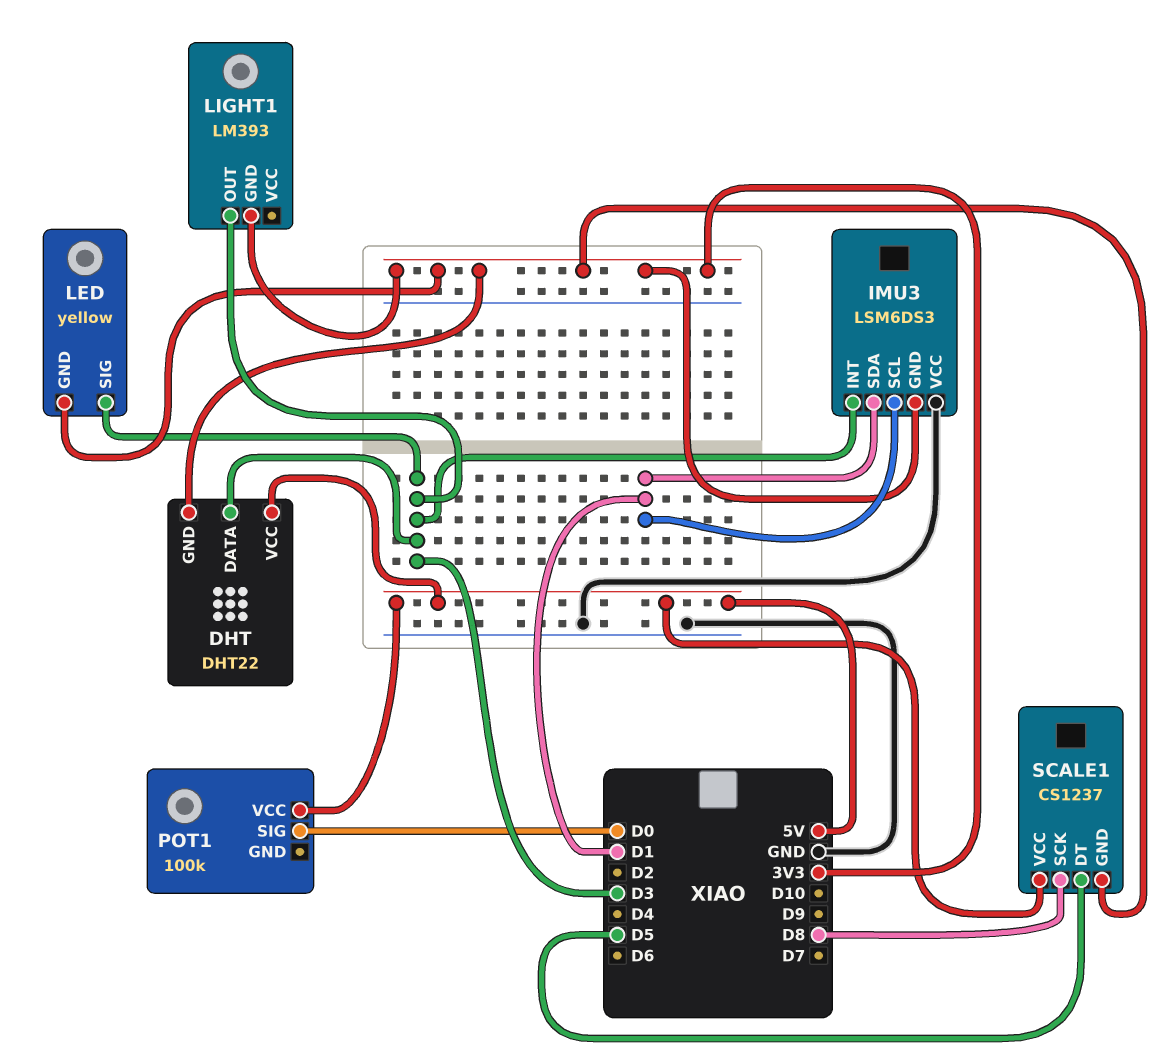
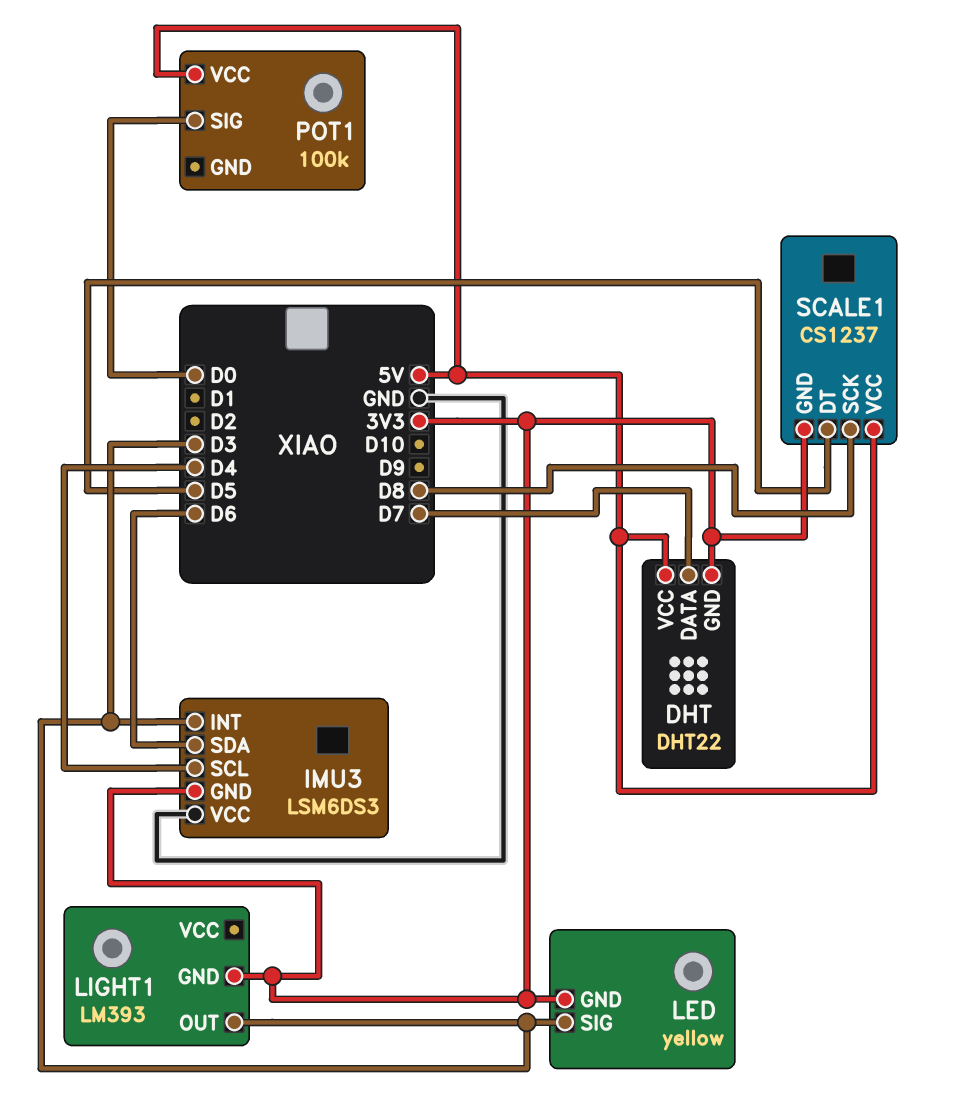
DHT pin DATA: D3 -> D7
IMU3 pin SCL: D1 -> D4
IMU3 pin SDA: D1 -> D6

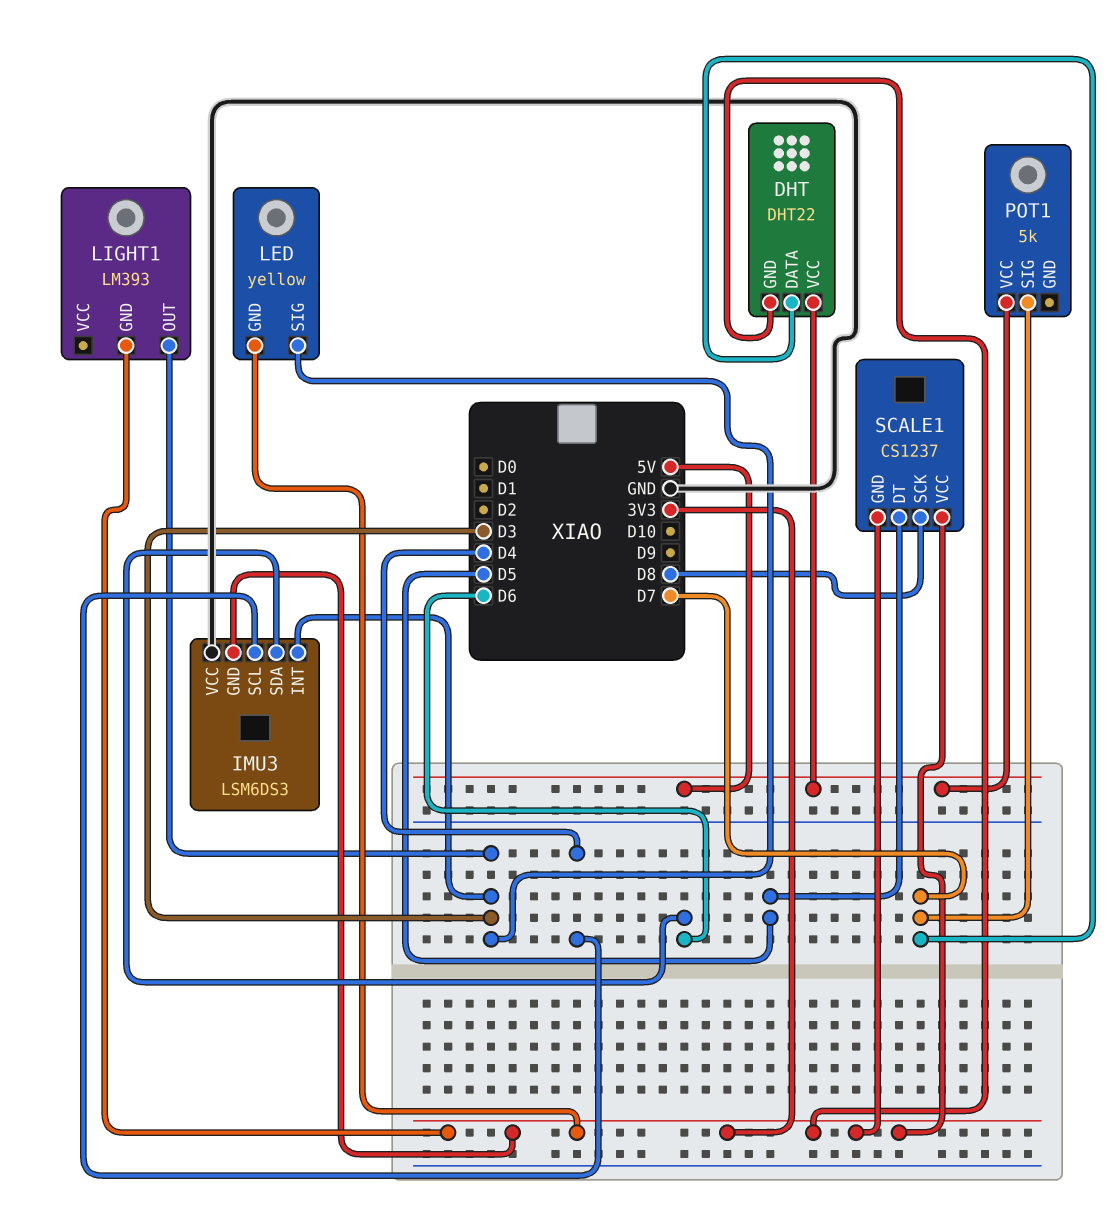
POT1: 100k -> 5k
POT1 pin SIG: D0 -> D7
SCALE1 pin VCC: 5V -> 3V3

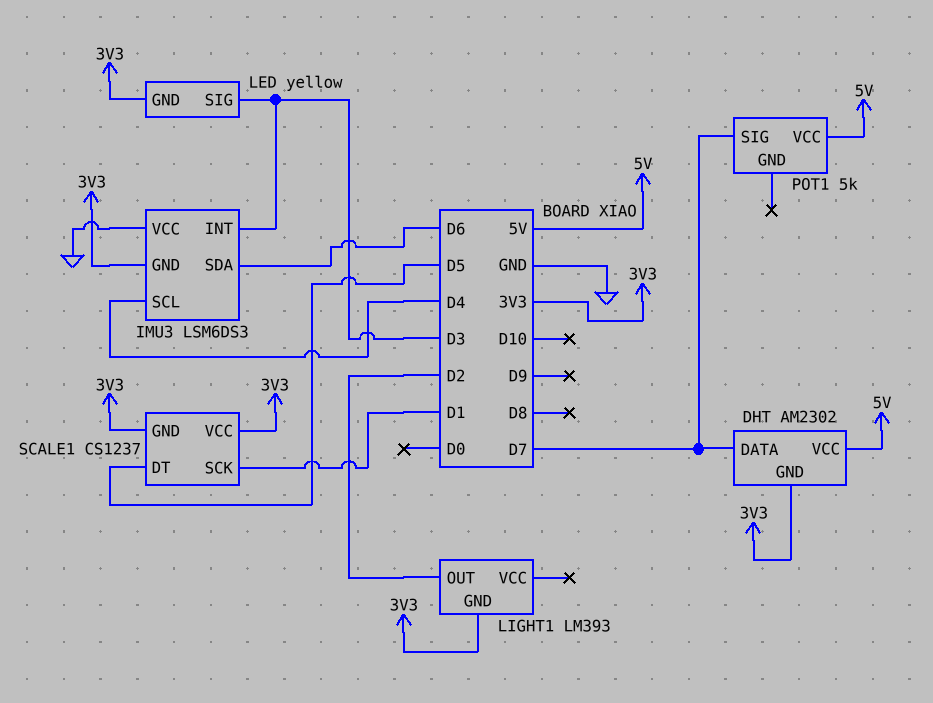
DHT: DHT22 -> AM2302
LIGHT1 pin OUT: D3 -> D2
SCALE1 pin SCK: D8 -> D1

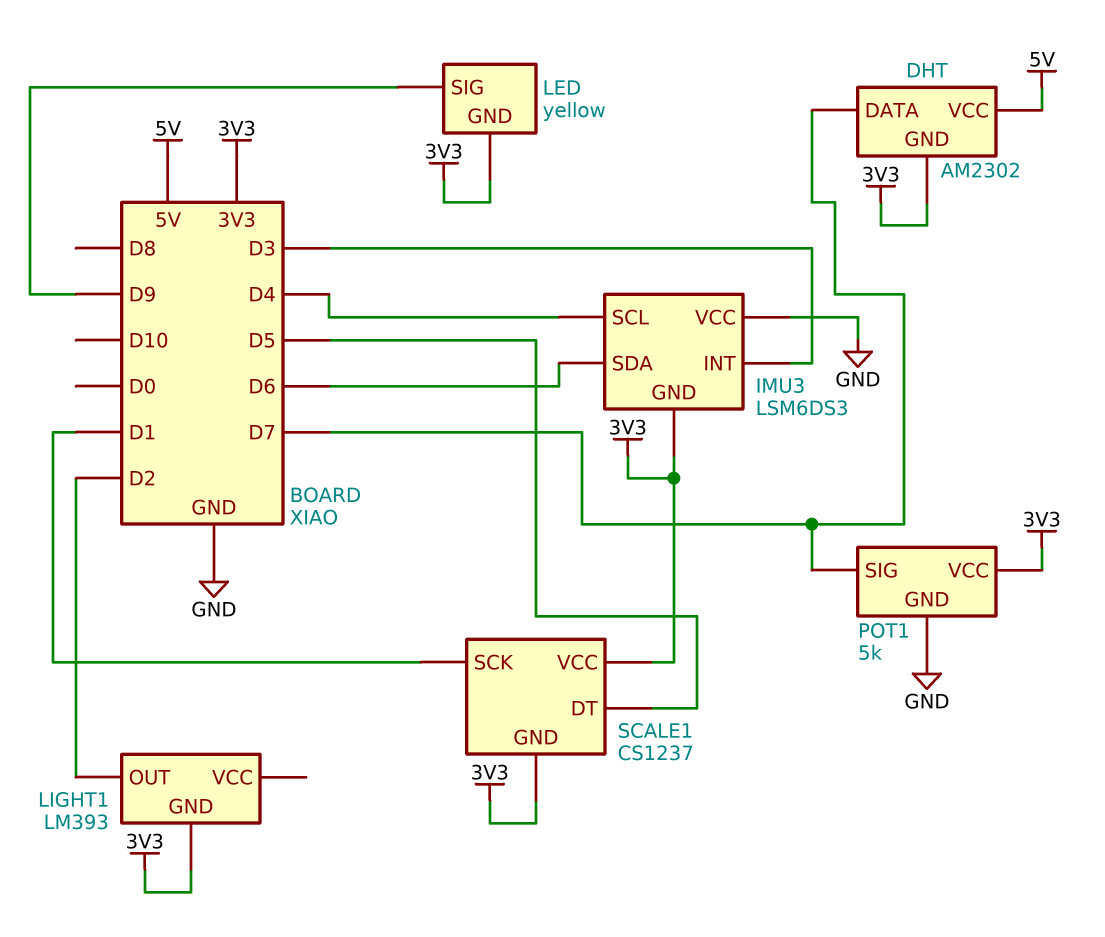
LED pin SIG: D3 -> D9
POT1 pin GND: none -> GND
POT1 pin VCC: 5V -> 3V3

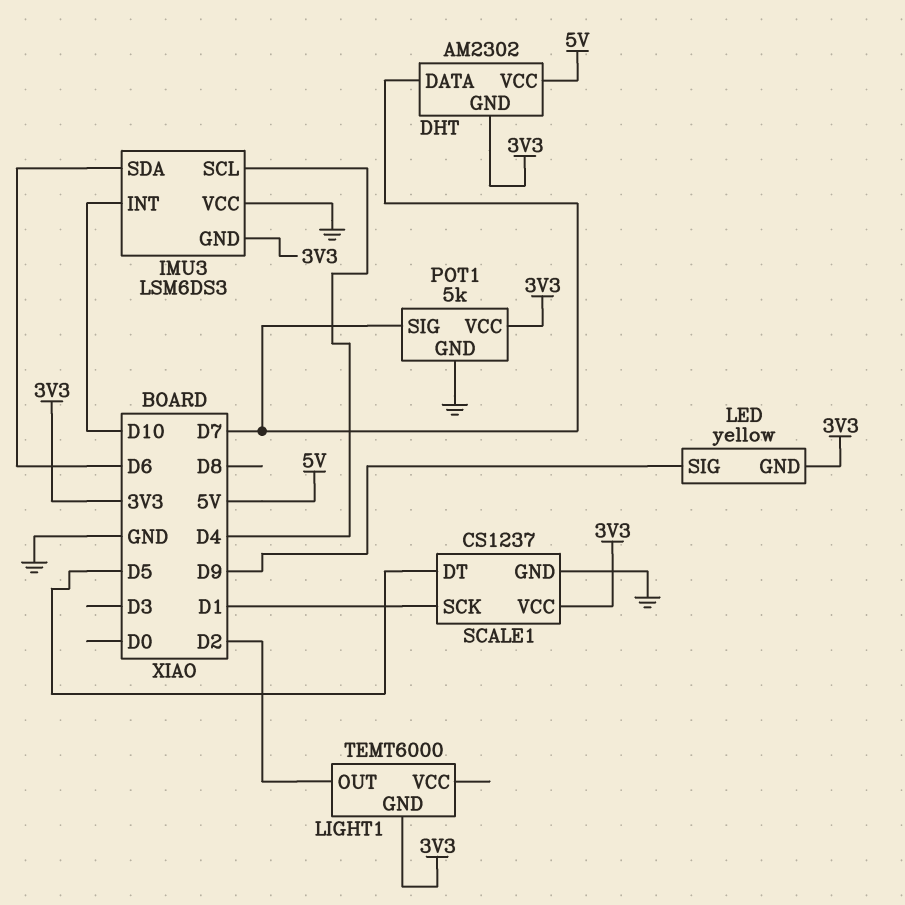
IMU3 pin INT: D3 -> D10
LIGHT1: LM393 -> TEMT6000
SCALE1 pin GND: 3V3 -> GND

